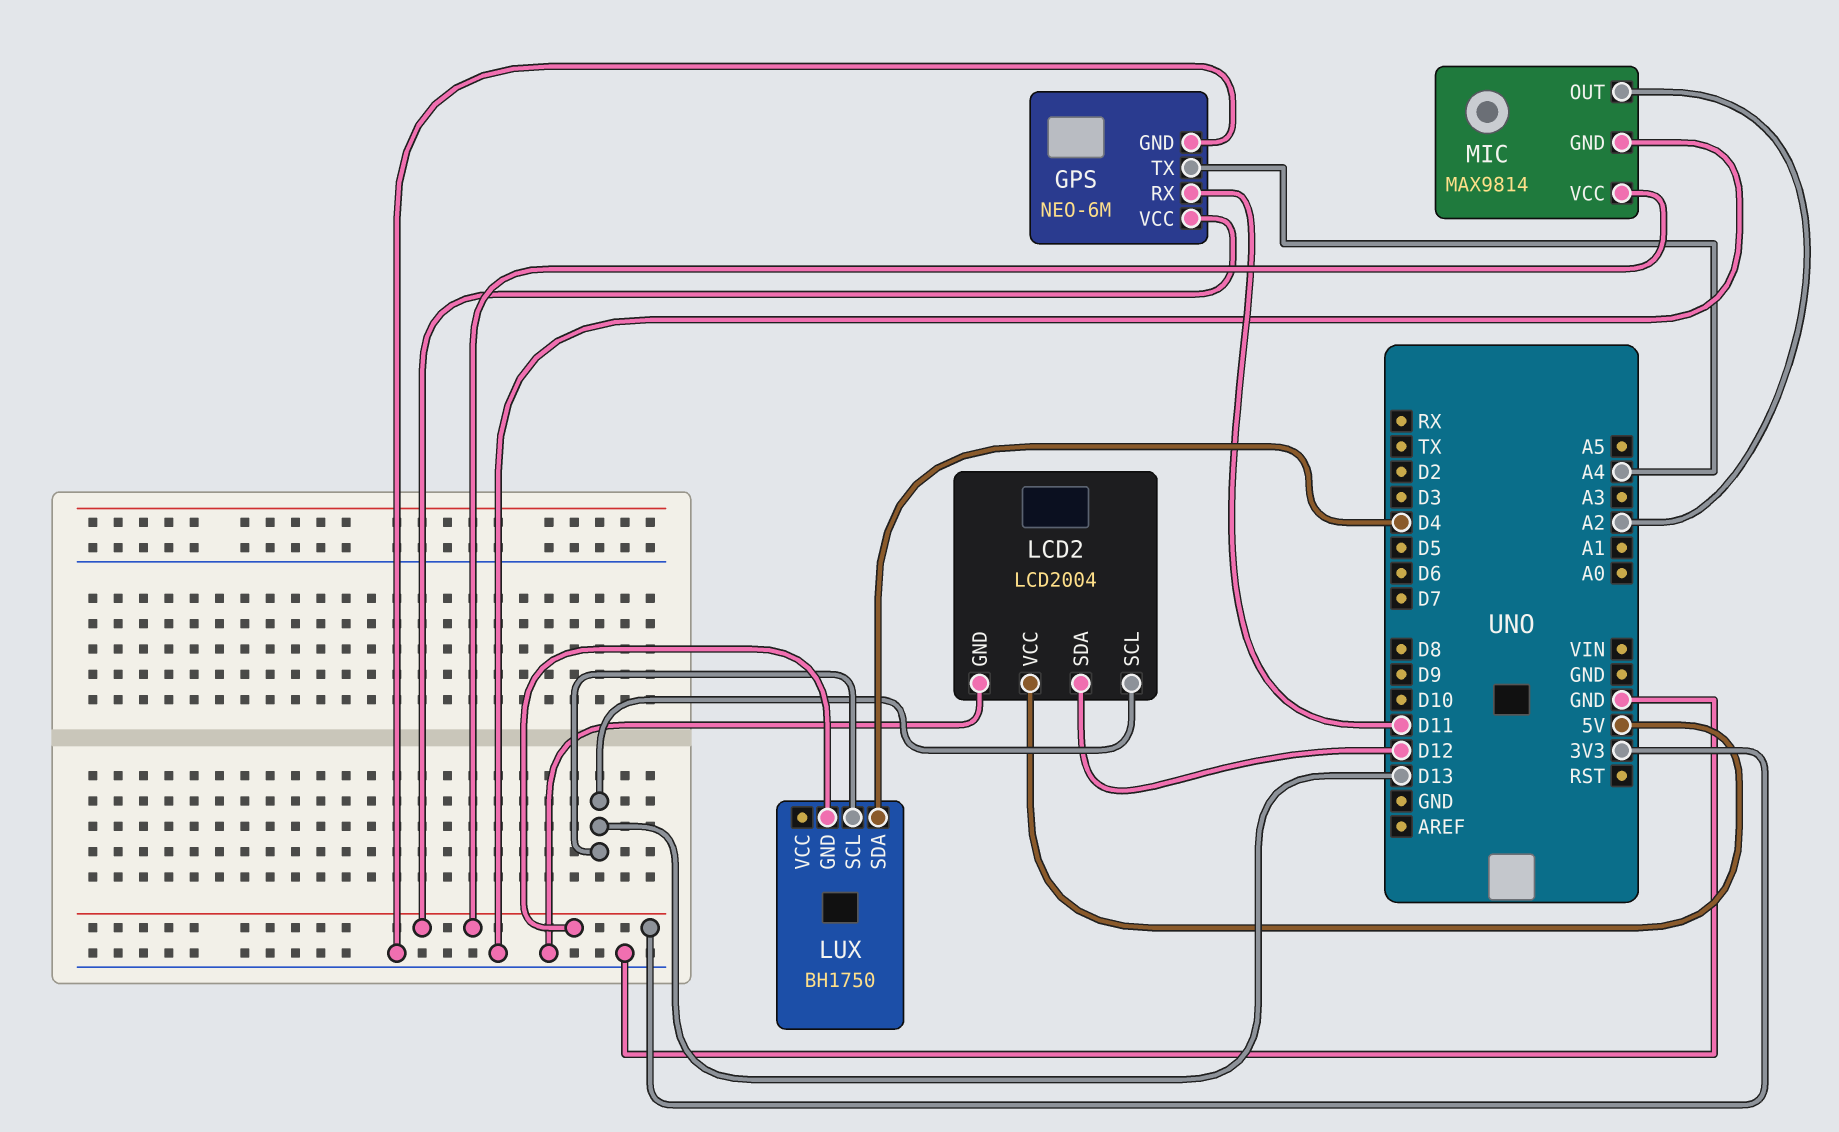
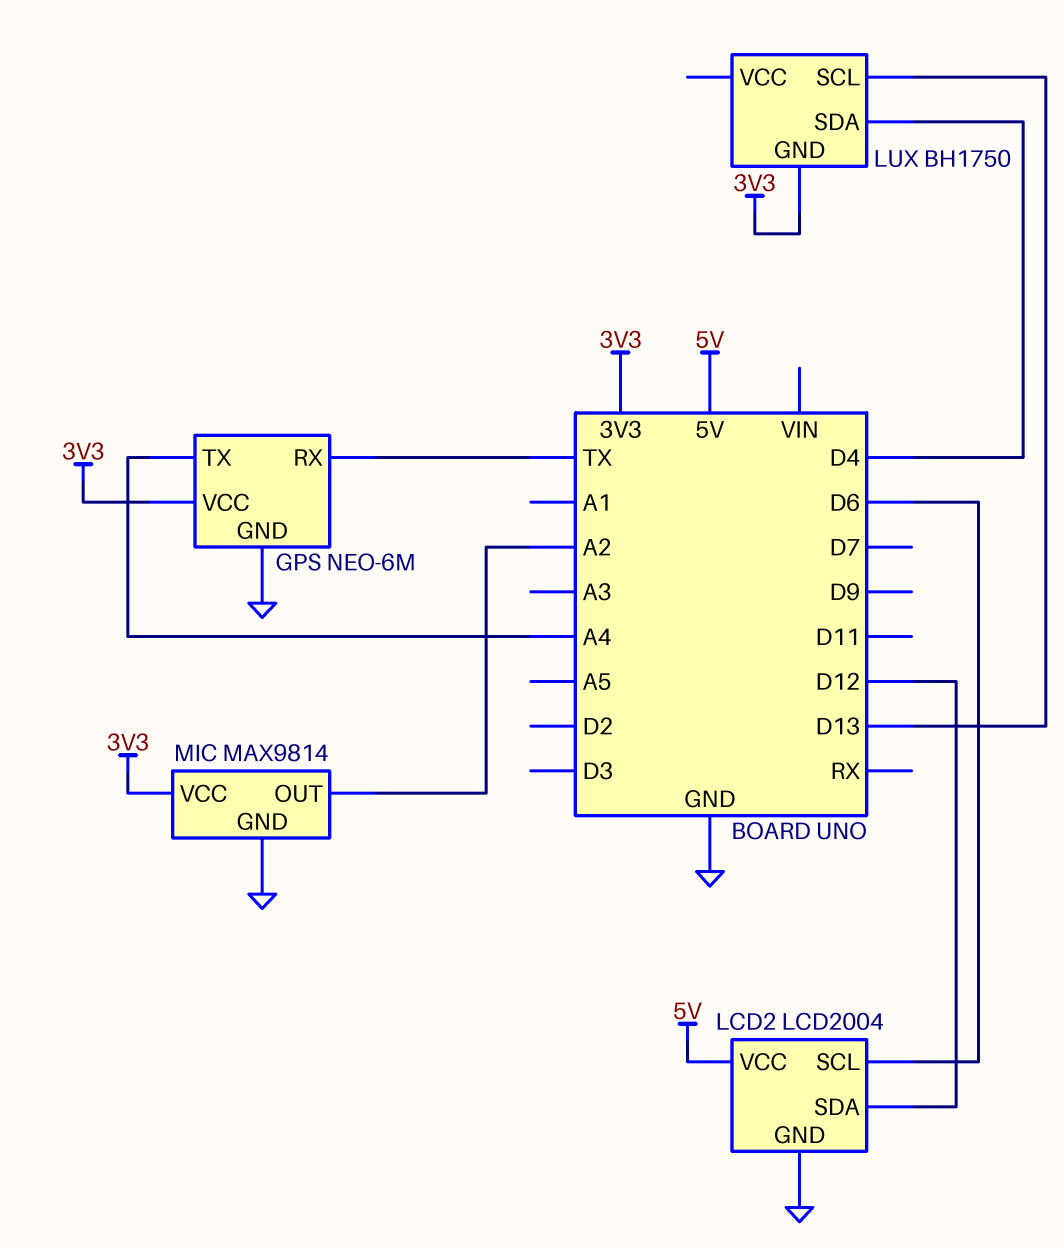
GPS pin RX: D11 -> TX
LCD2 pin SCL: D13 -> D6

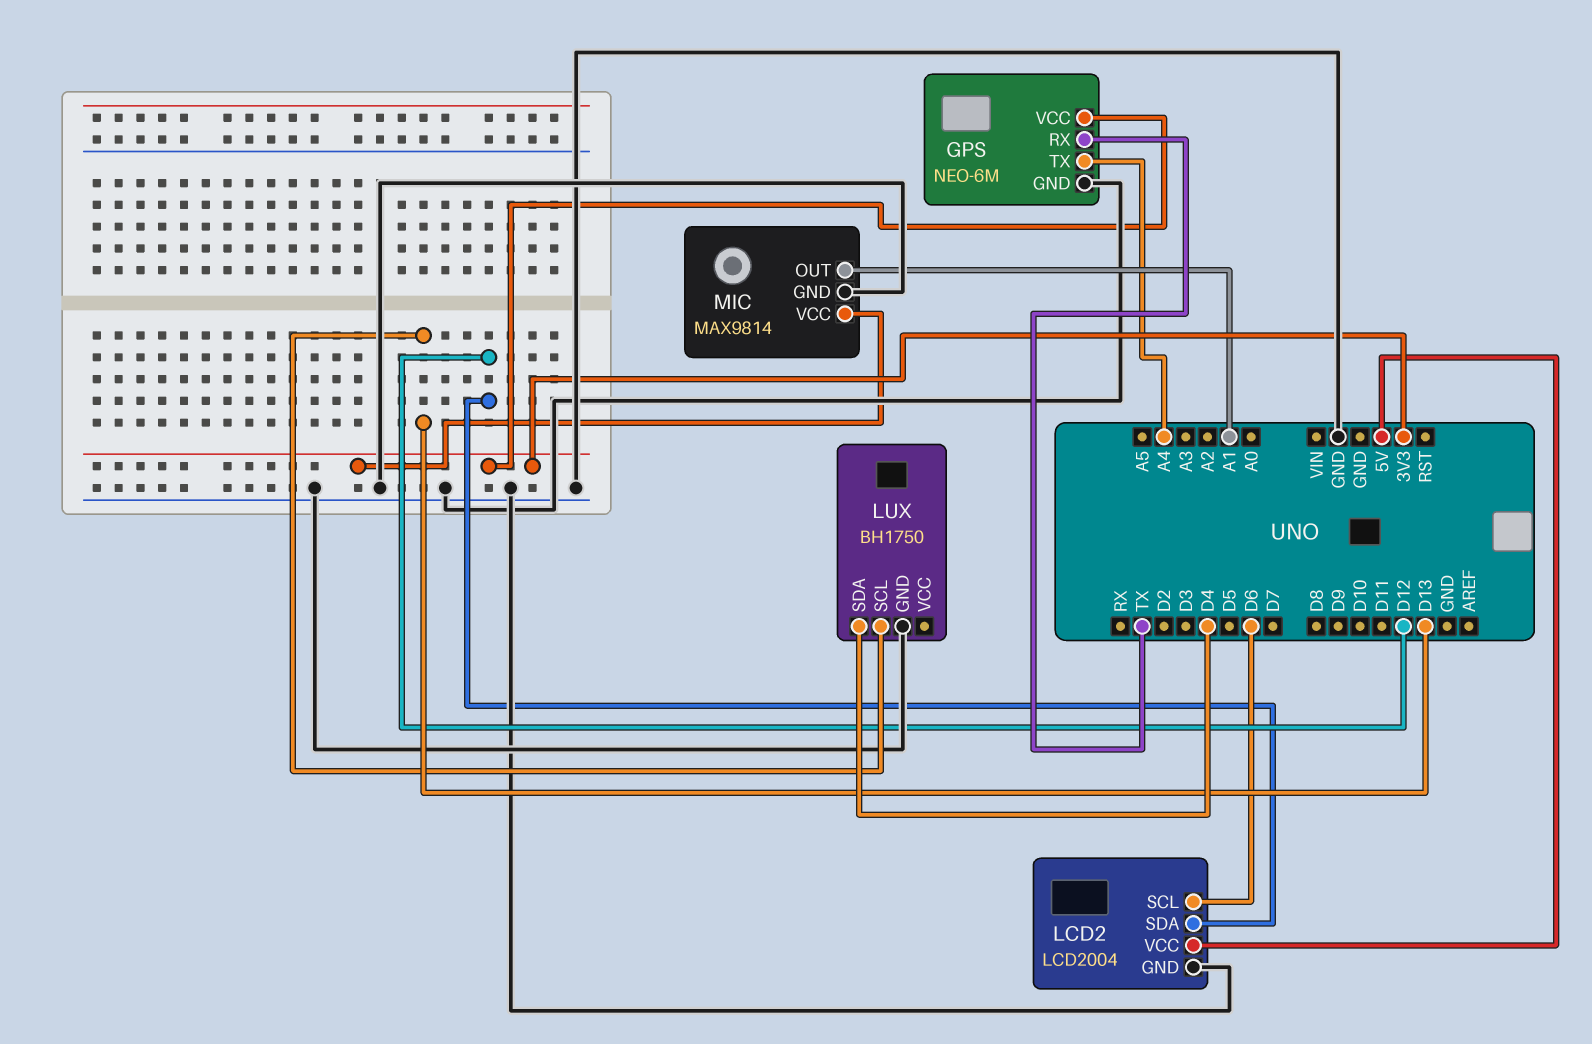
LUX pin GND: 3V3 -> GND
MIC pin OUT: A2 -> A1

